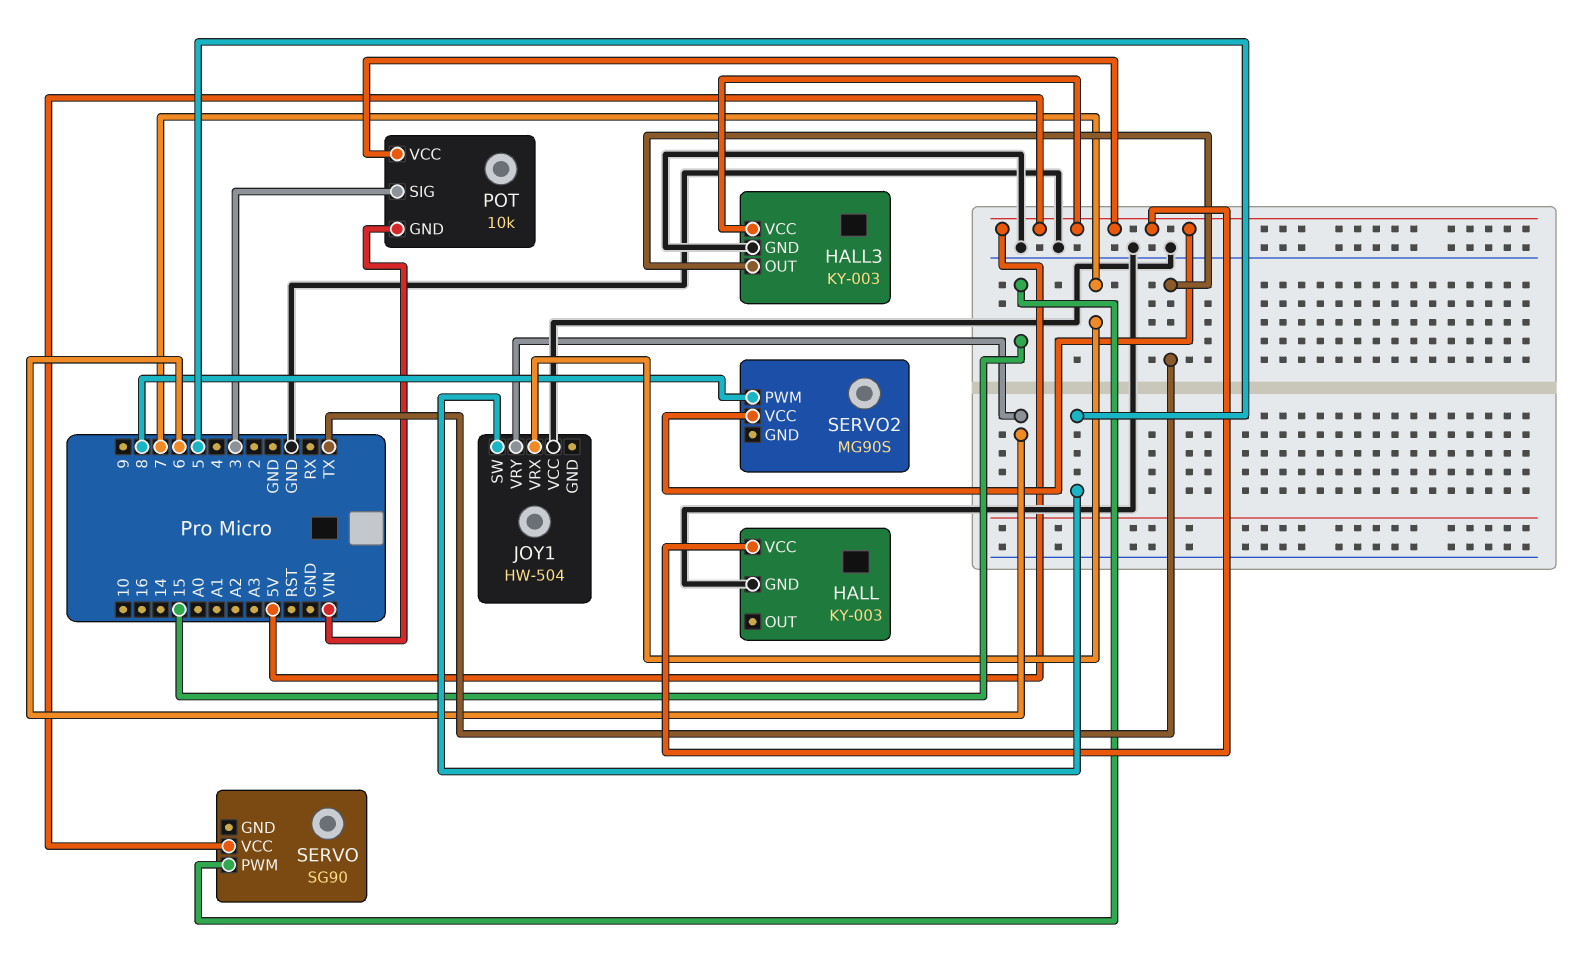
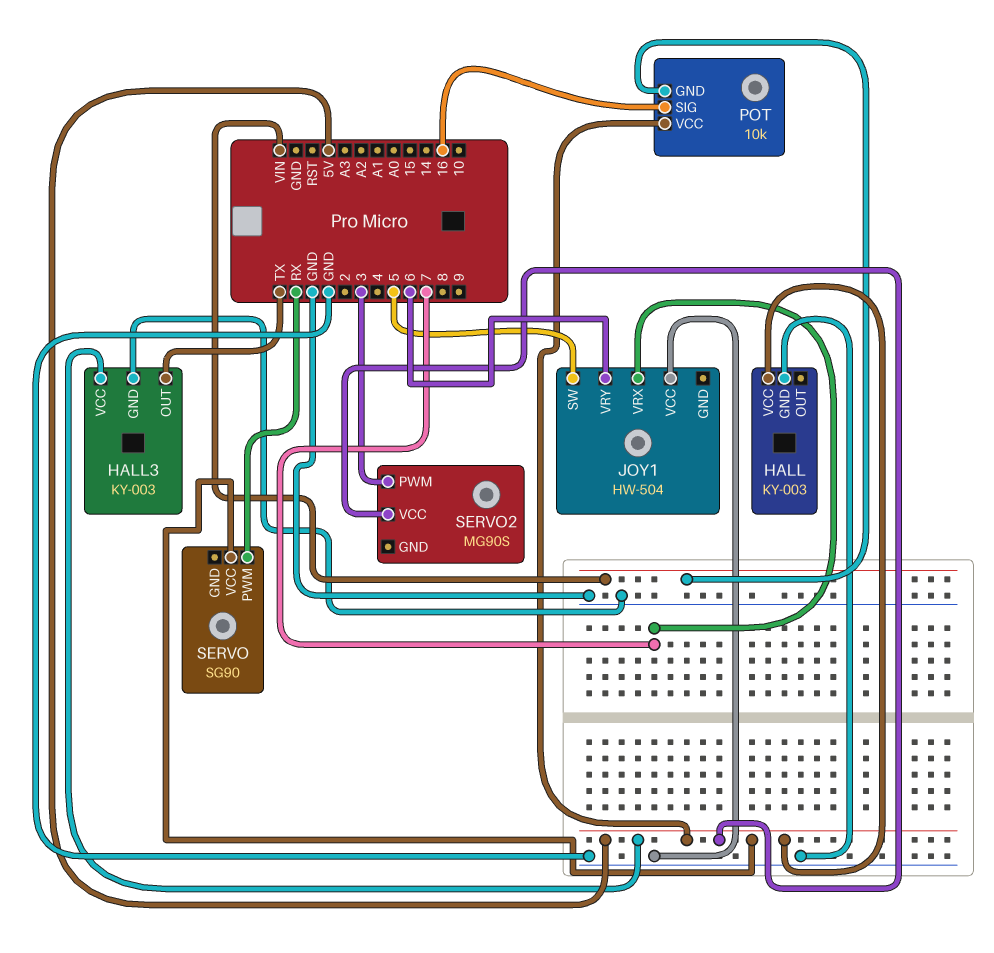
POT pin SIG: 3 -> 16
SERVO pin PWM: 15 -> RX
SERVO2 pin PWM: 8 -> 3

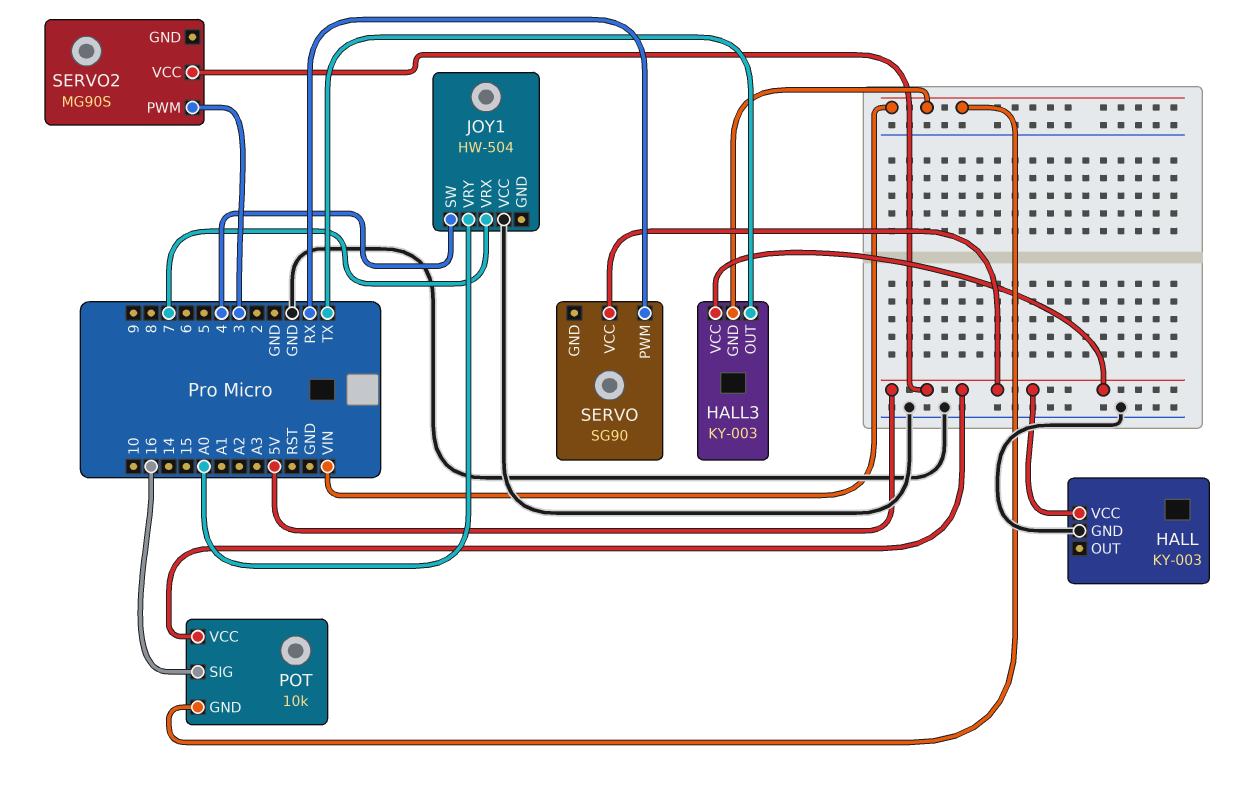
HALL3 pin GND: GND -> VIN
JOY1 pin SW: 5 -> 4
JOY1 pin VRY: 6 -> A0

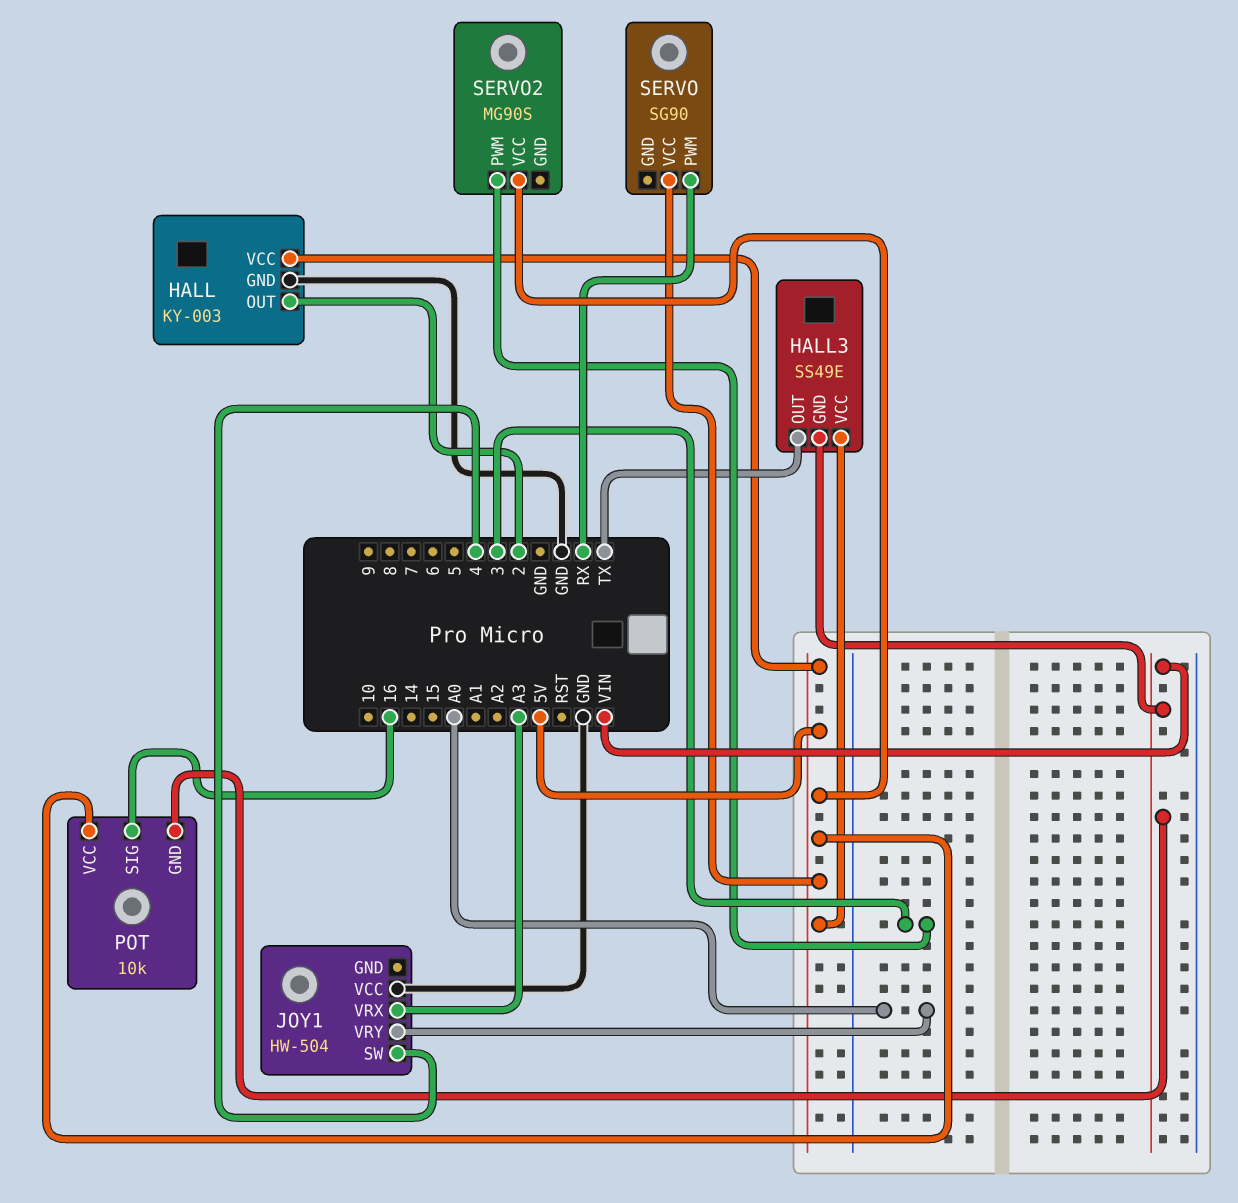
HALL pin OUT: none -> 2
HALL3: KY-003 -> SS49E
JOY1 pin VRX: 7 -> A3

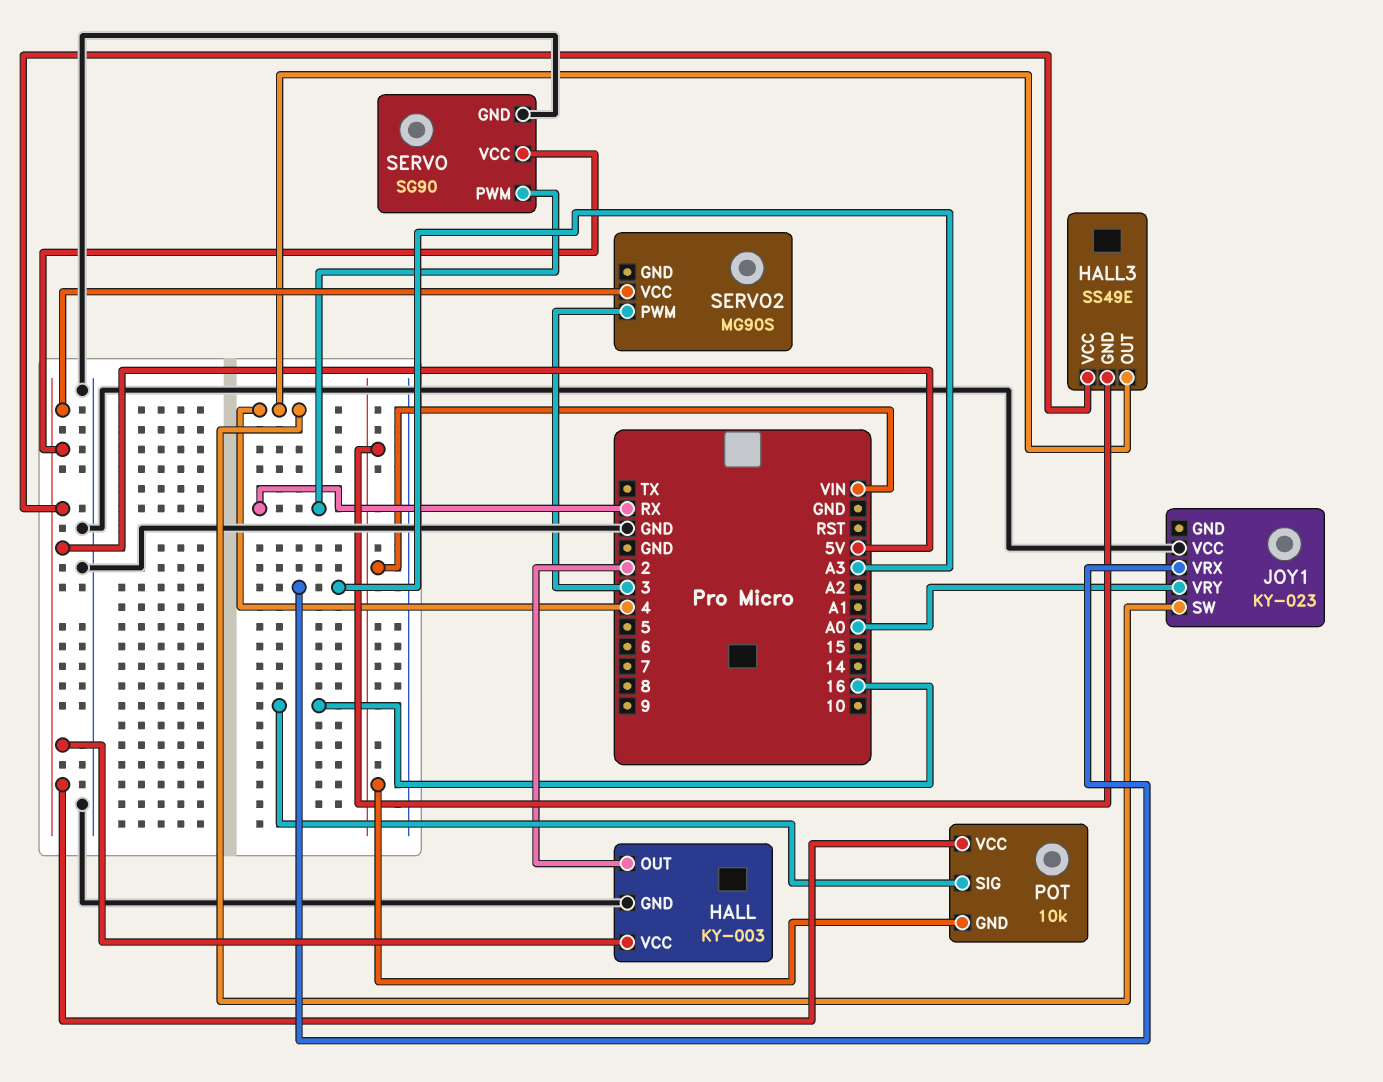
HALL3 pin OUT: TX -> 4
JOY1: HW-504 -> KY-023
SERVO pin GND: none -> GND

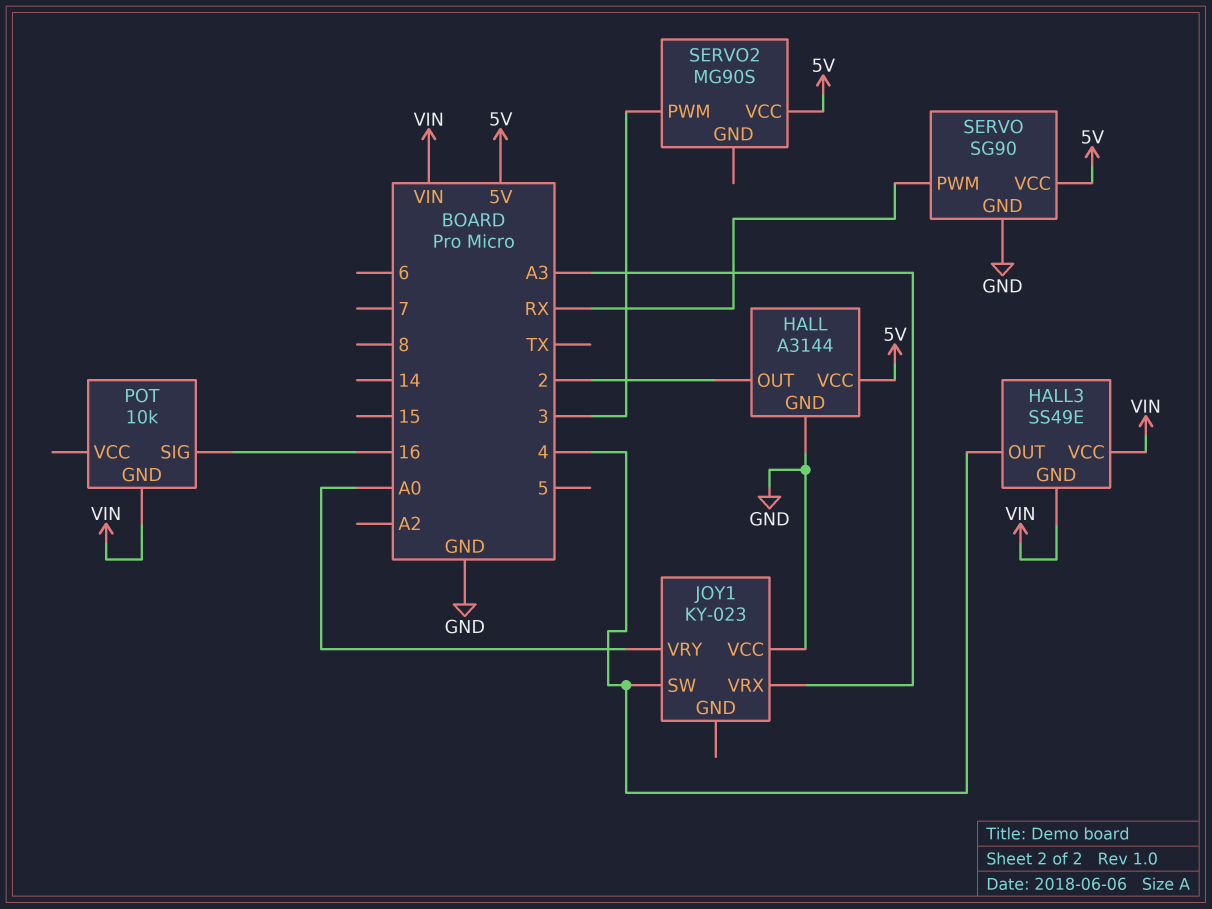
HALL: KY-003 -> A3144
HALL3 pin VCC: 5V -> VIN
POT pin VCC: 5V -> none

